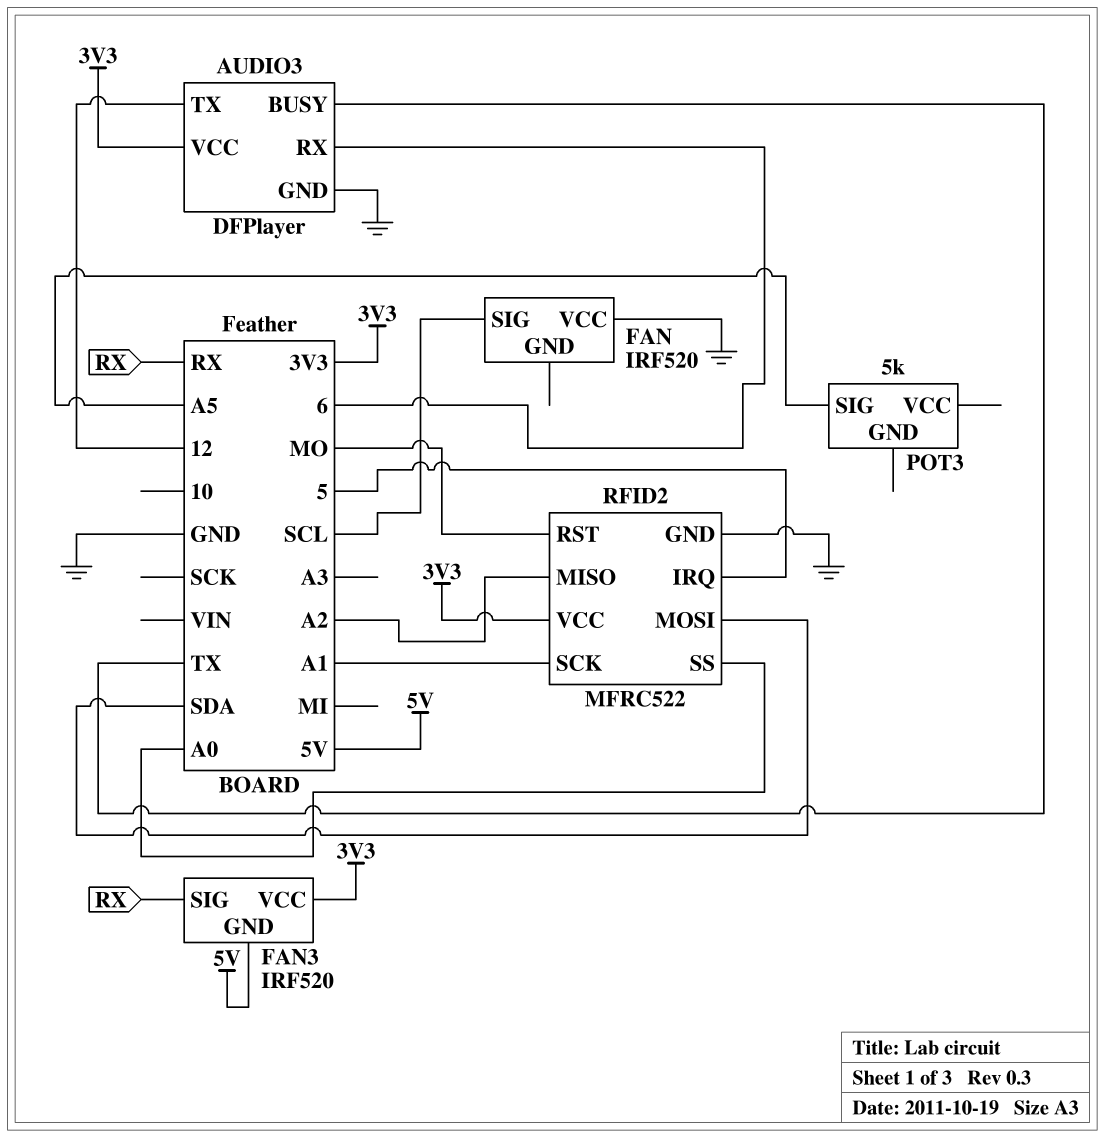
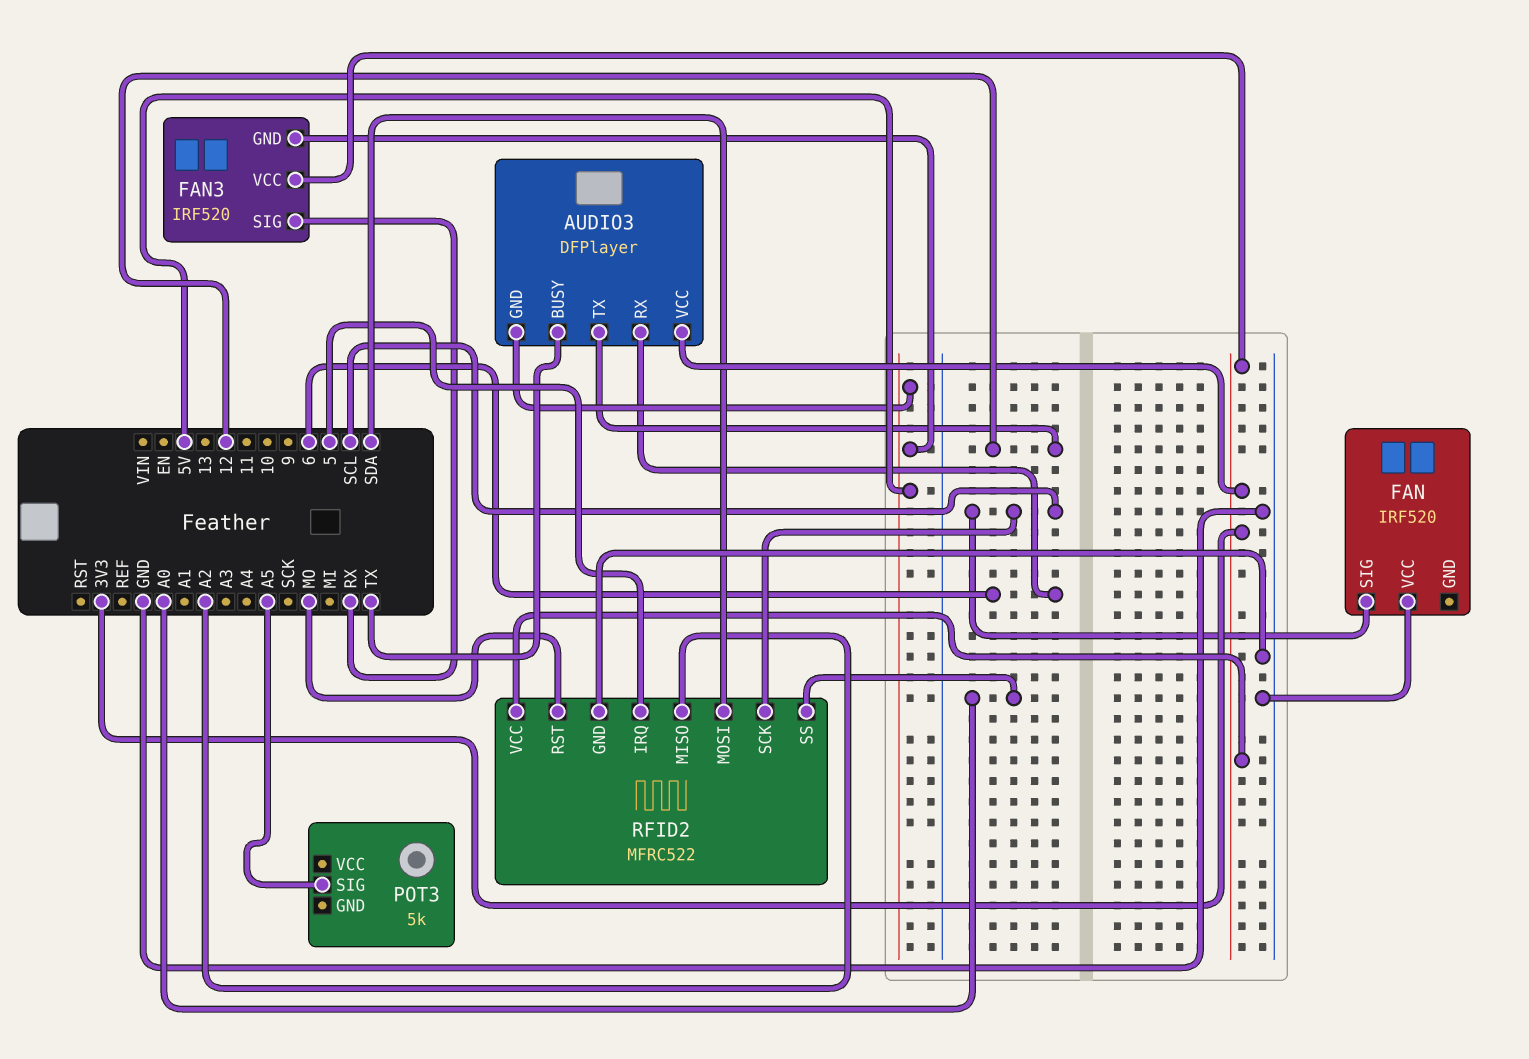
AUDIO3 pin GND: GND -> 5V
RFID2 pin SCK: A1 -> SCL

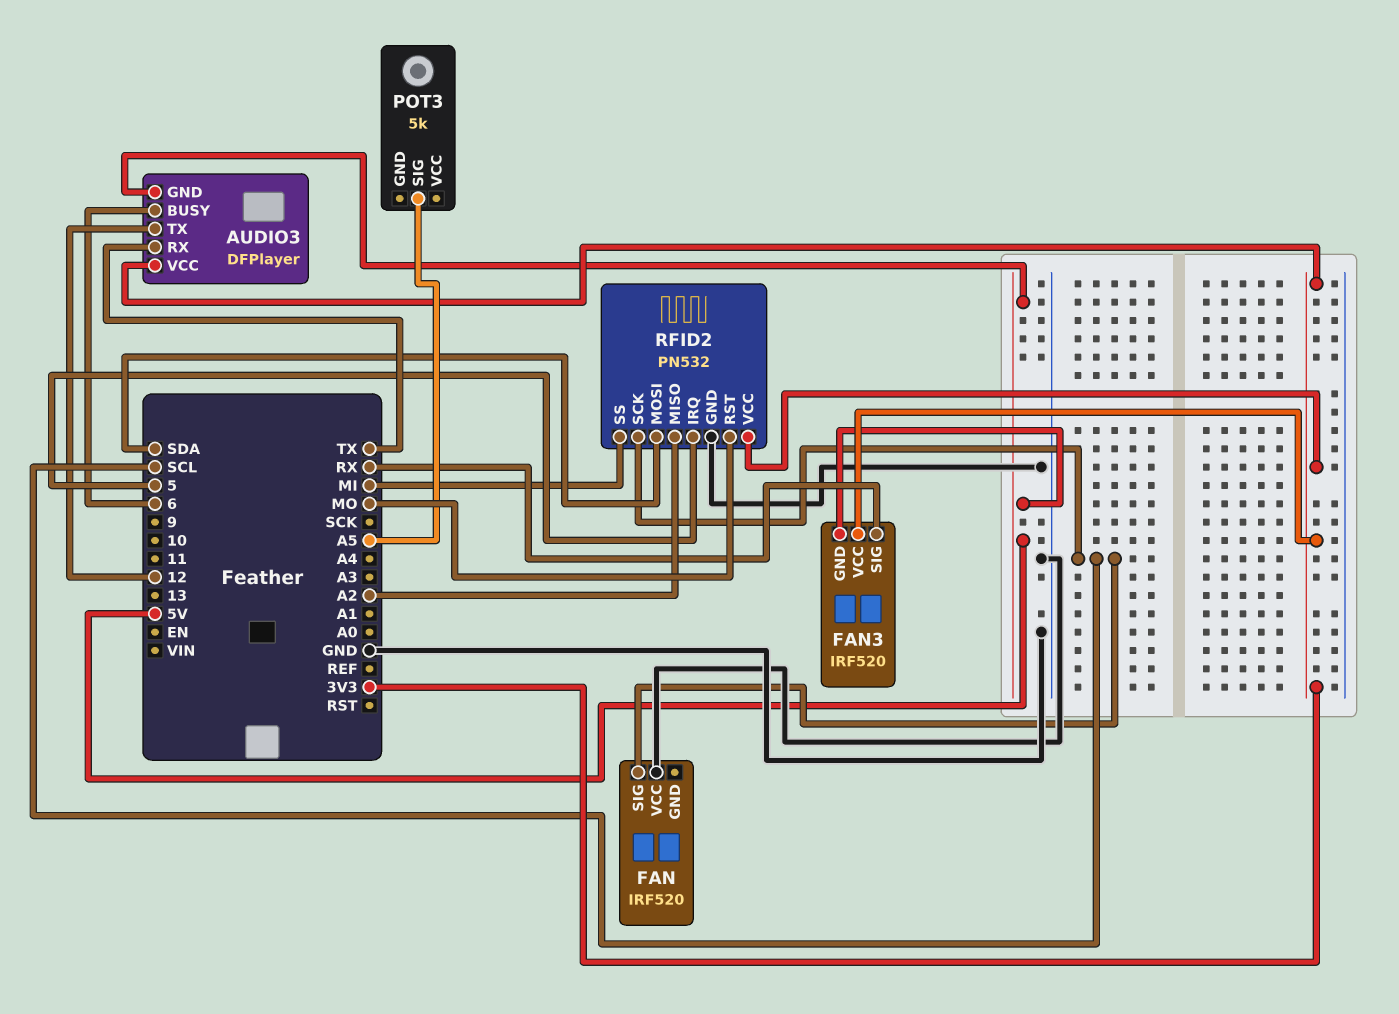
AUDIO3 pin BUSY: TX -> 6
AUDIO3 pin RX: 6 -> TX
RFID2: MFRC522 -> PN532
RFID2 pin SS: A0 -> MI

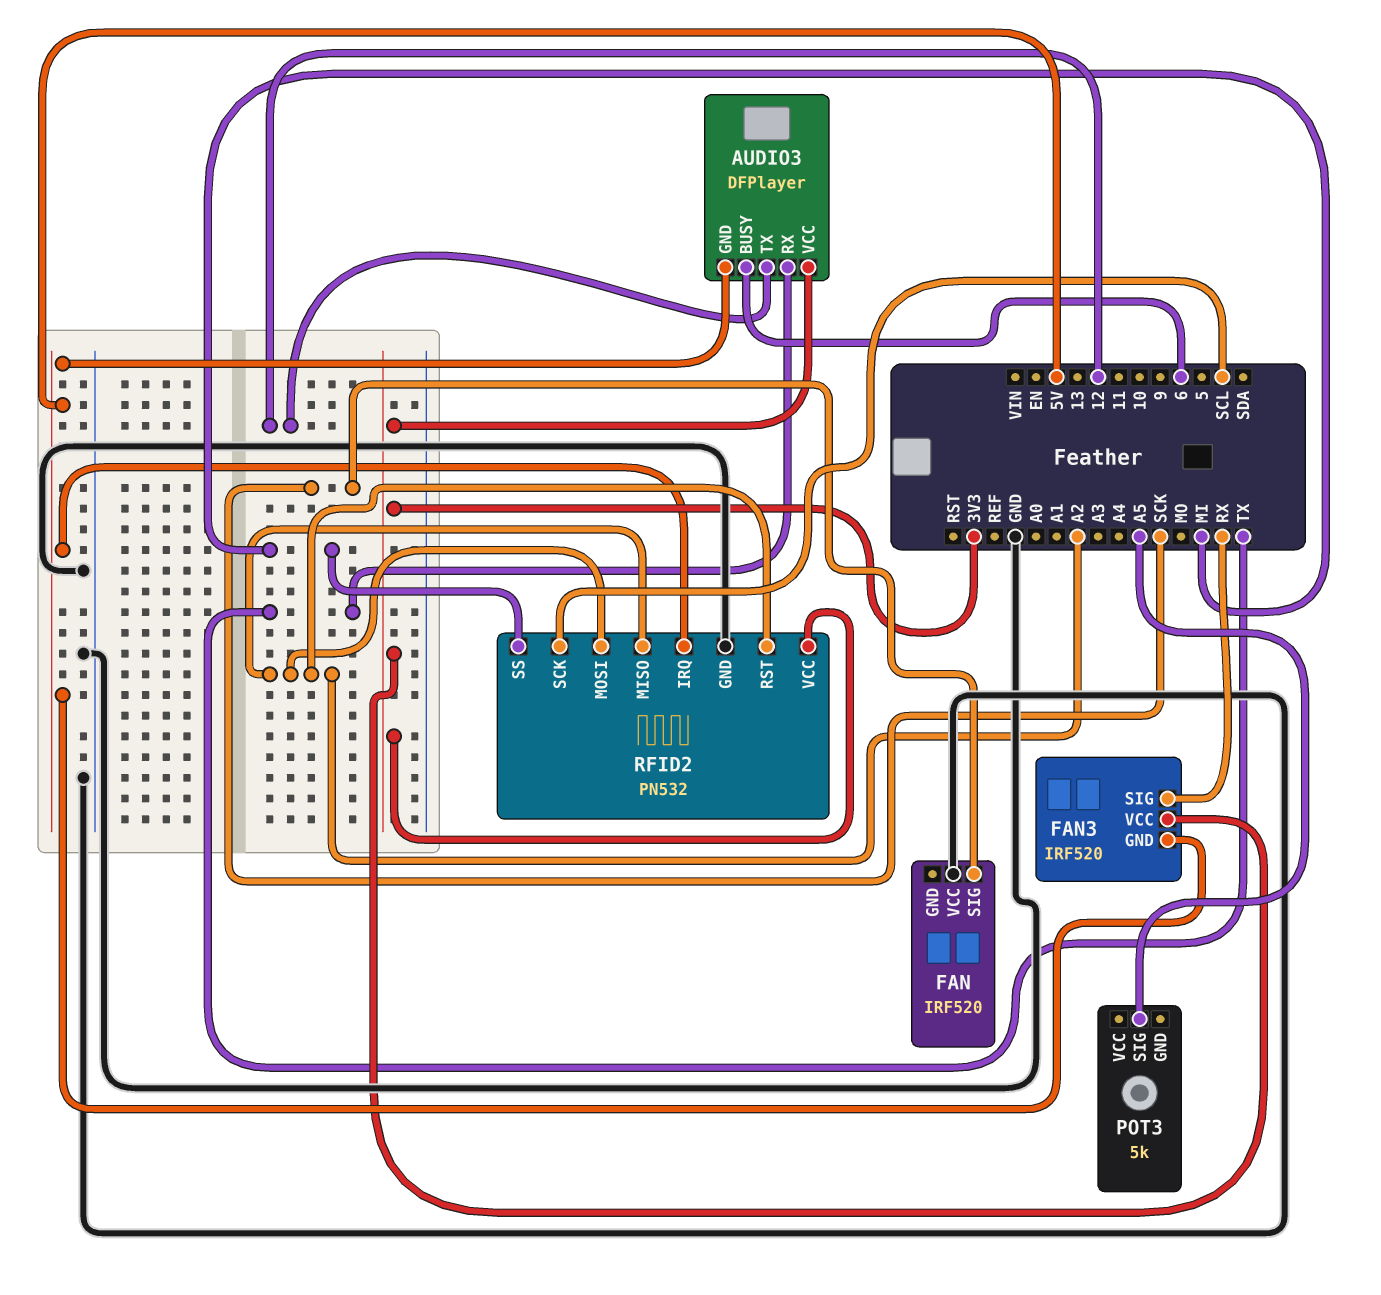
FAN pin SIG: SCL -> SCK
RFID2 pin IRQ: 5 -> 5V
RFID2 pin MOSI: SDA -> A2
RFID2 pin RST: MO -> A2

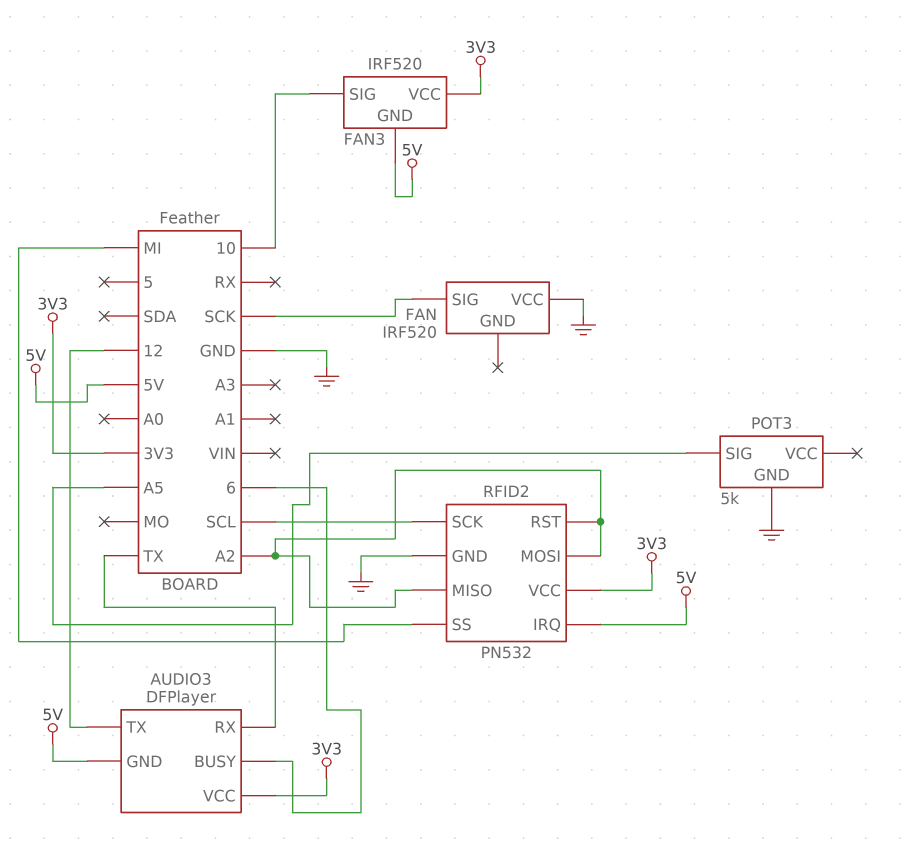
FAN3 pin SIG: RX -> 10
POT3 pin GND: none -> GND

